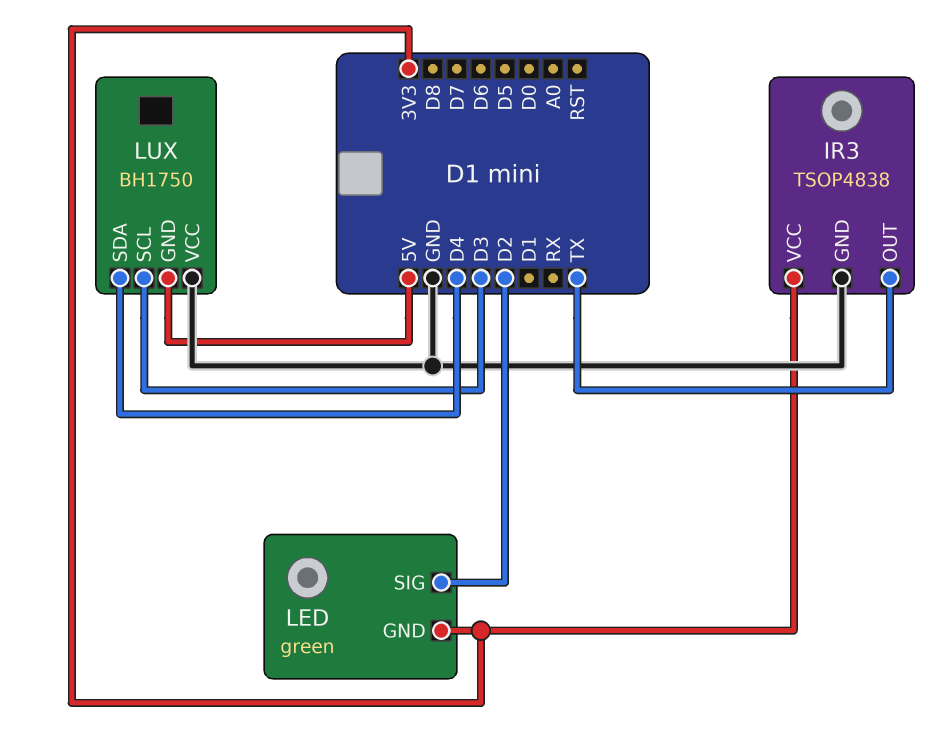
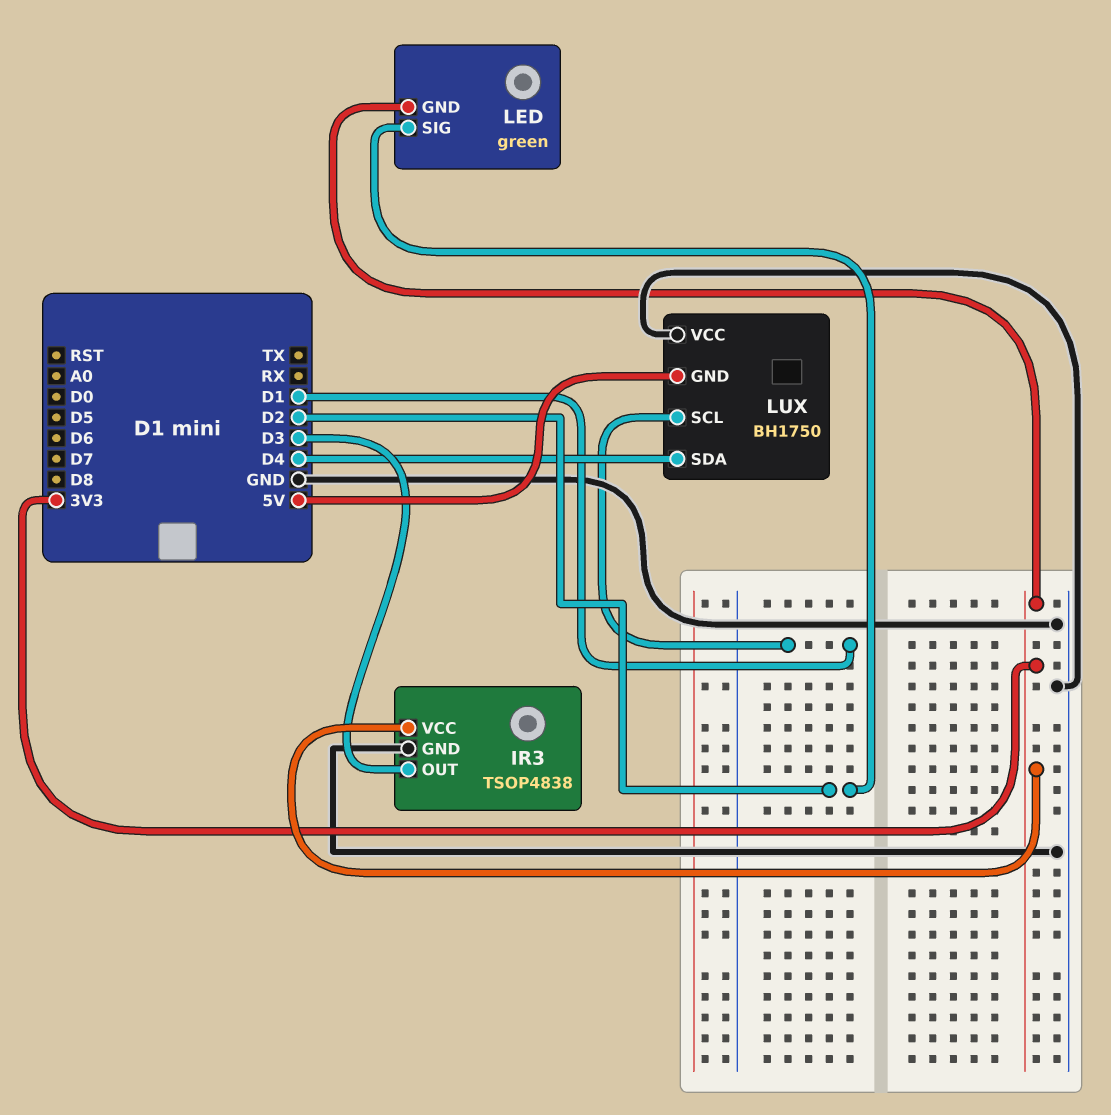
IR3 pin OUT: TX -> D3
LUX pin SCL: D3 -> D1

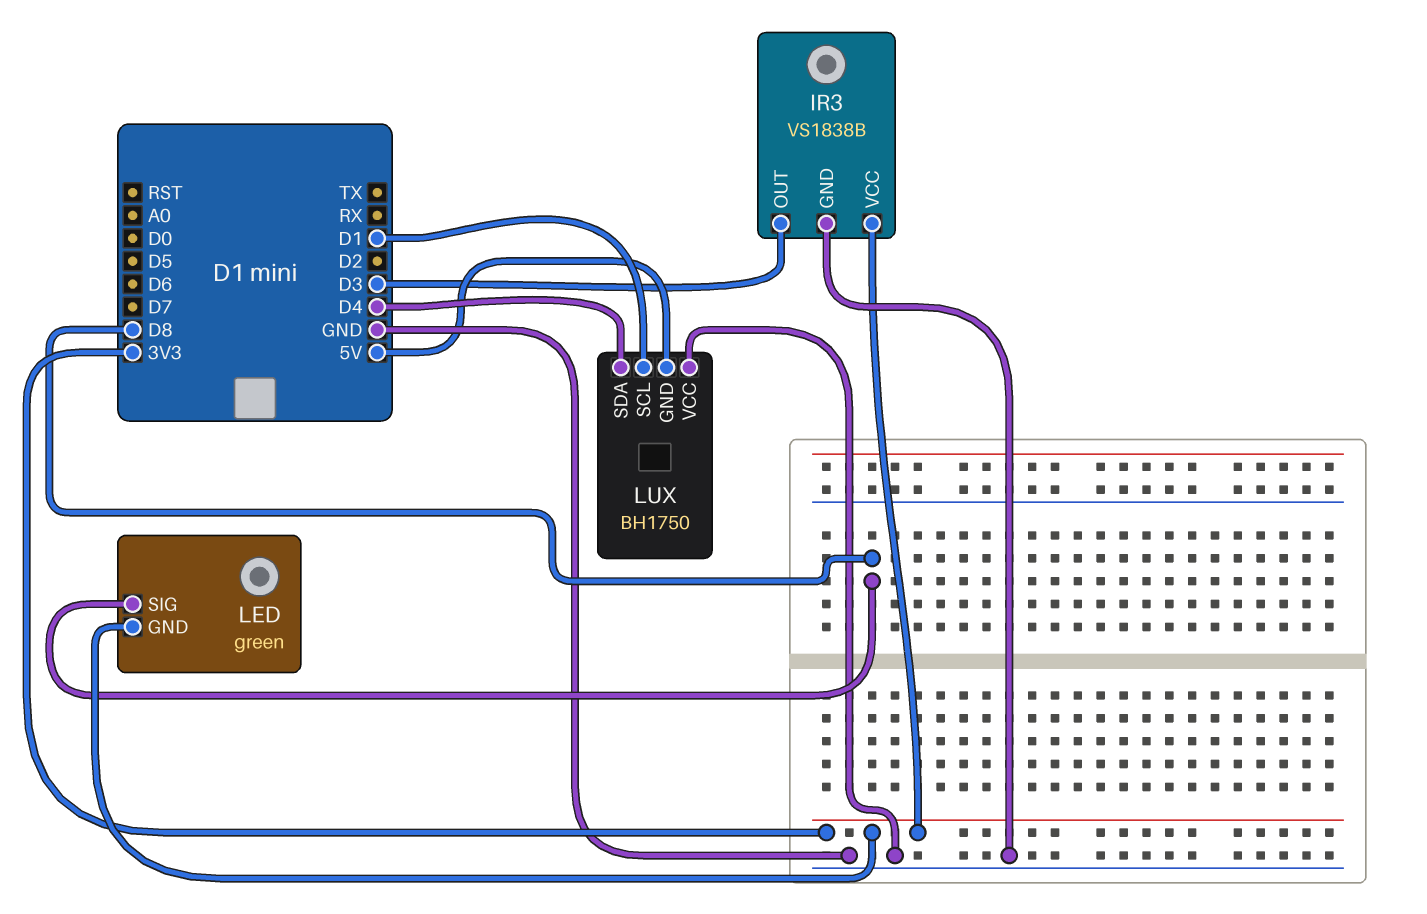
IR3: TSOP4838 -> VS1838B
LED pin SIG: D2 -> D8

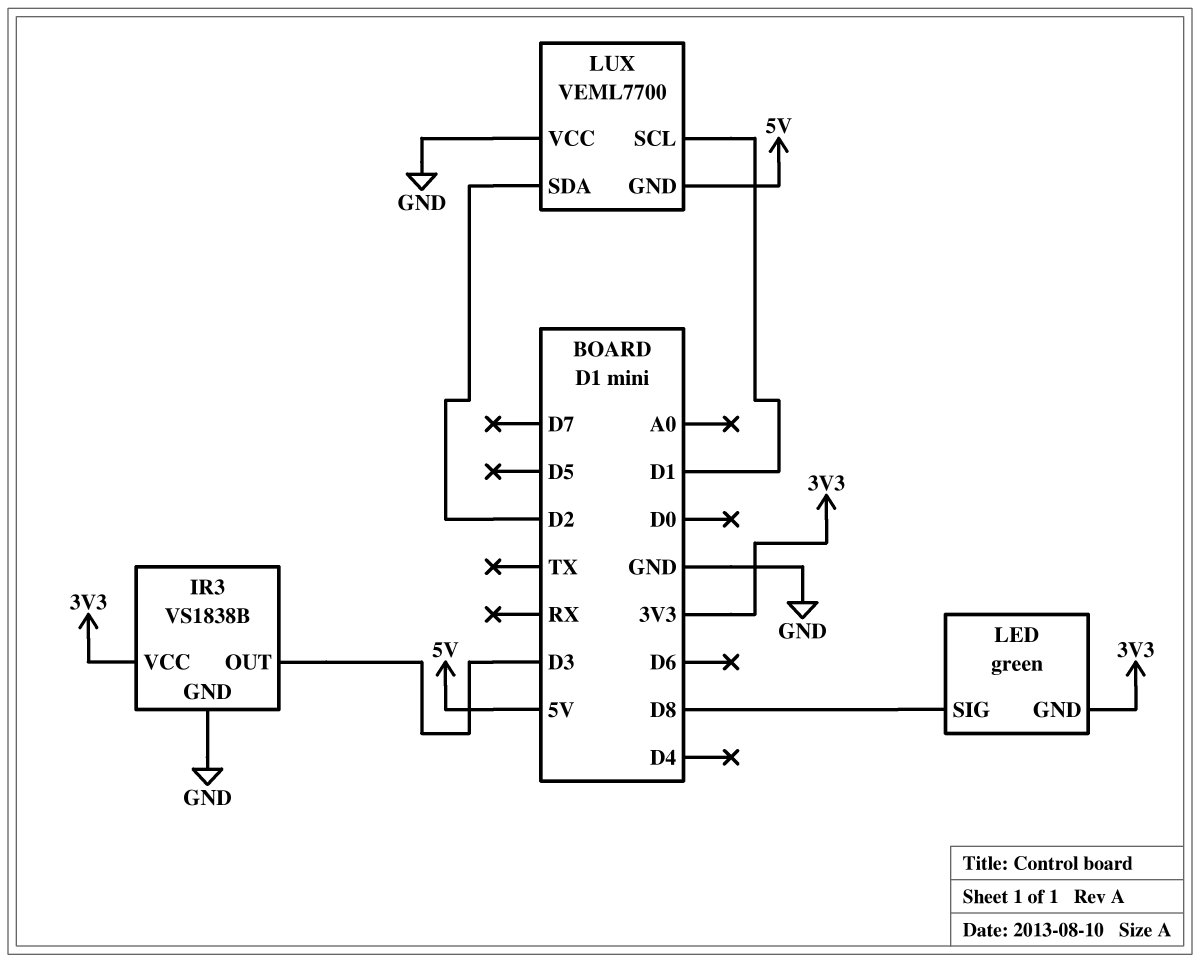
LUX: BH1750 -> VEML7700
LUX pin SDA: D4 -> D2

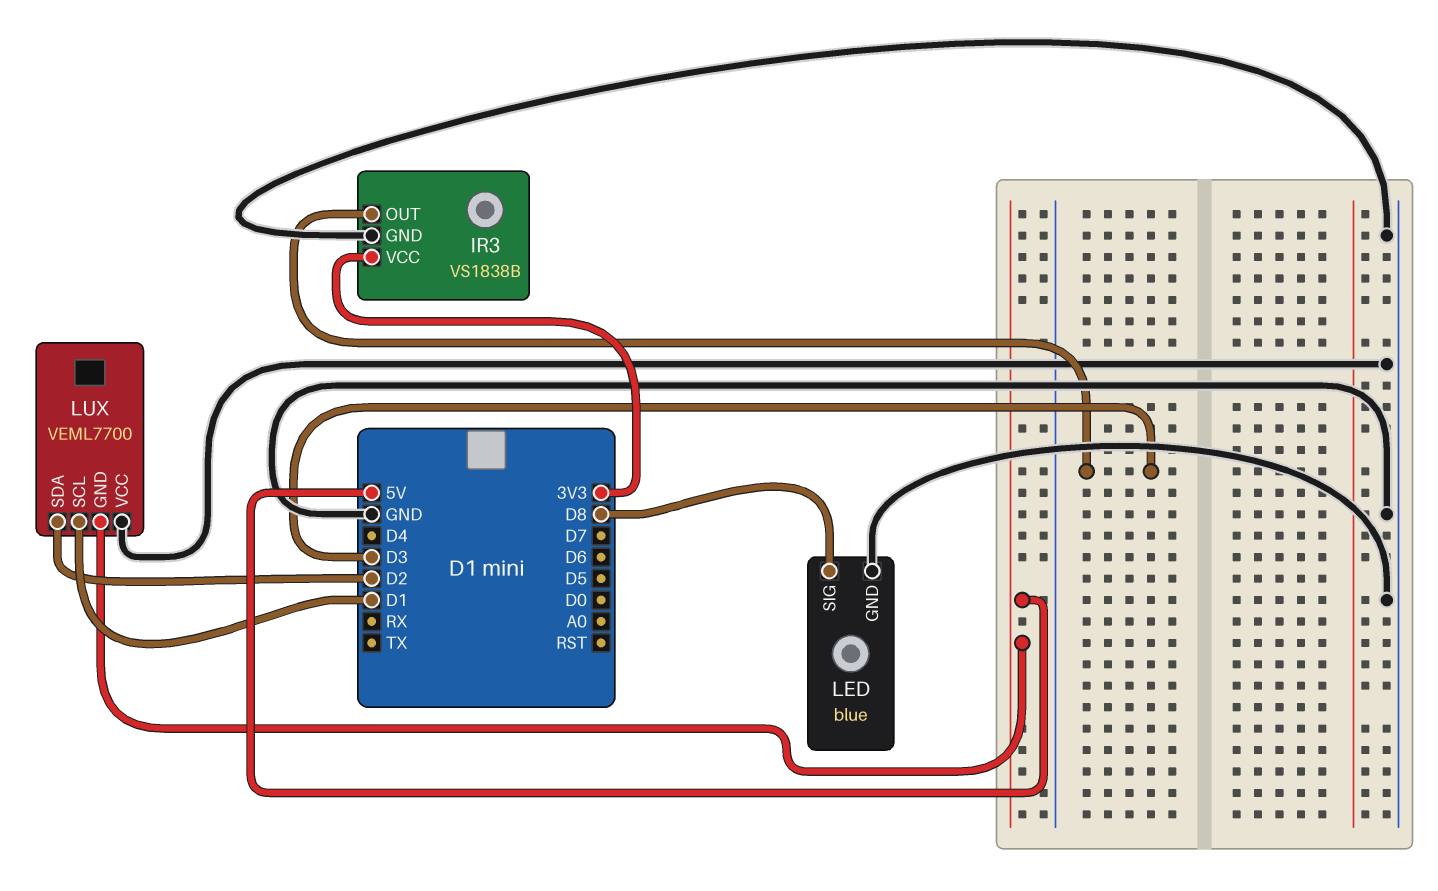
LED: green -> blue
LED pin GND: 3V3 -> GND

